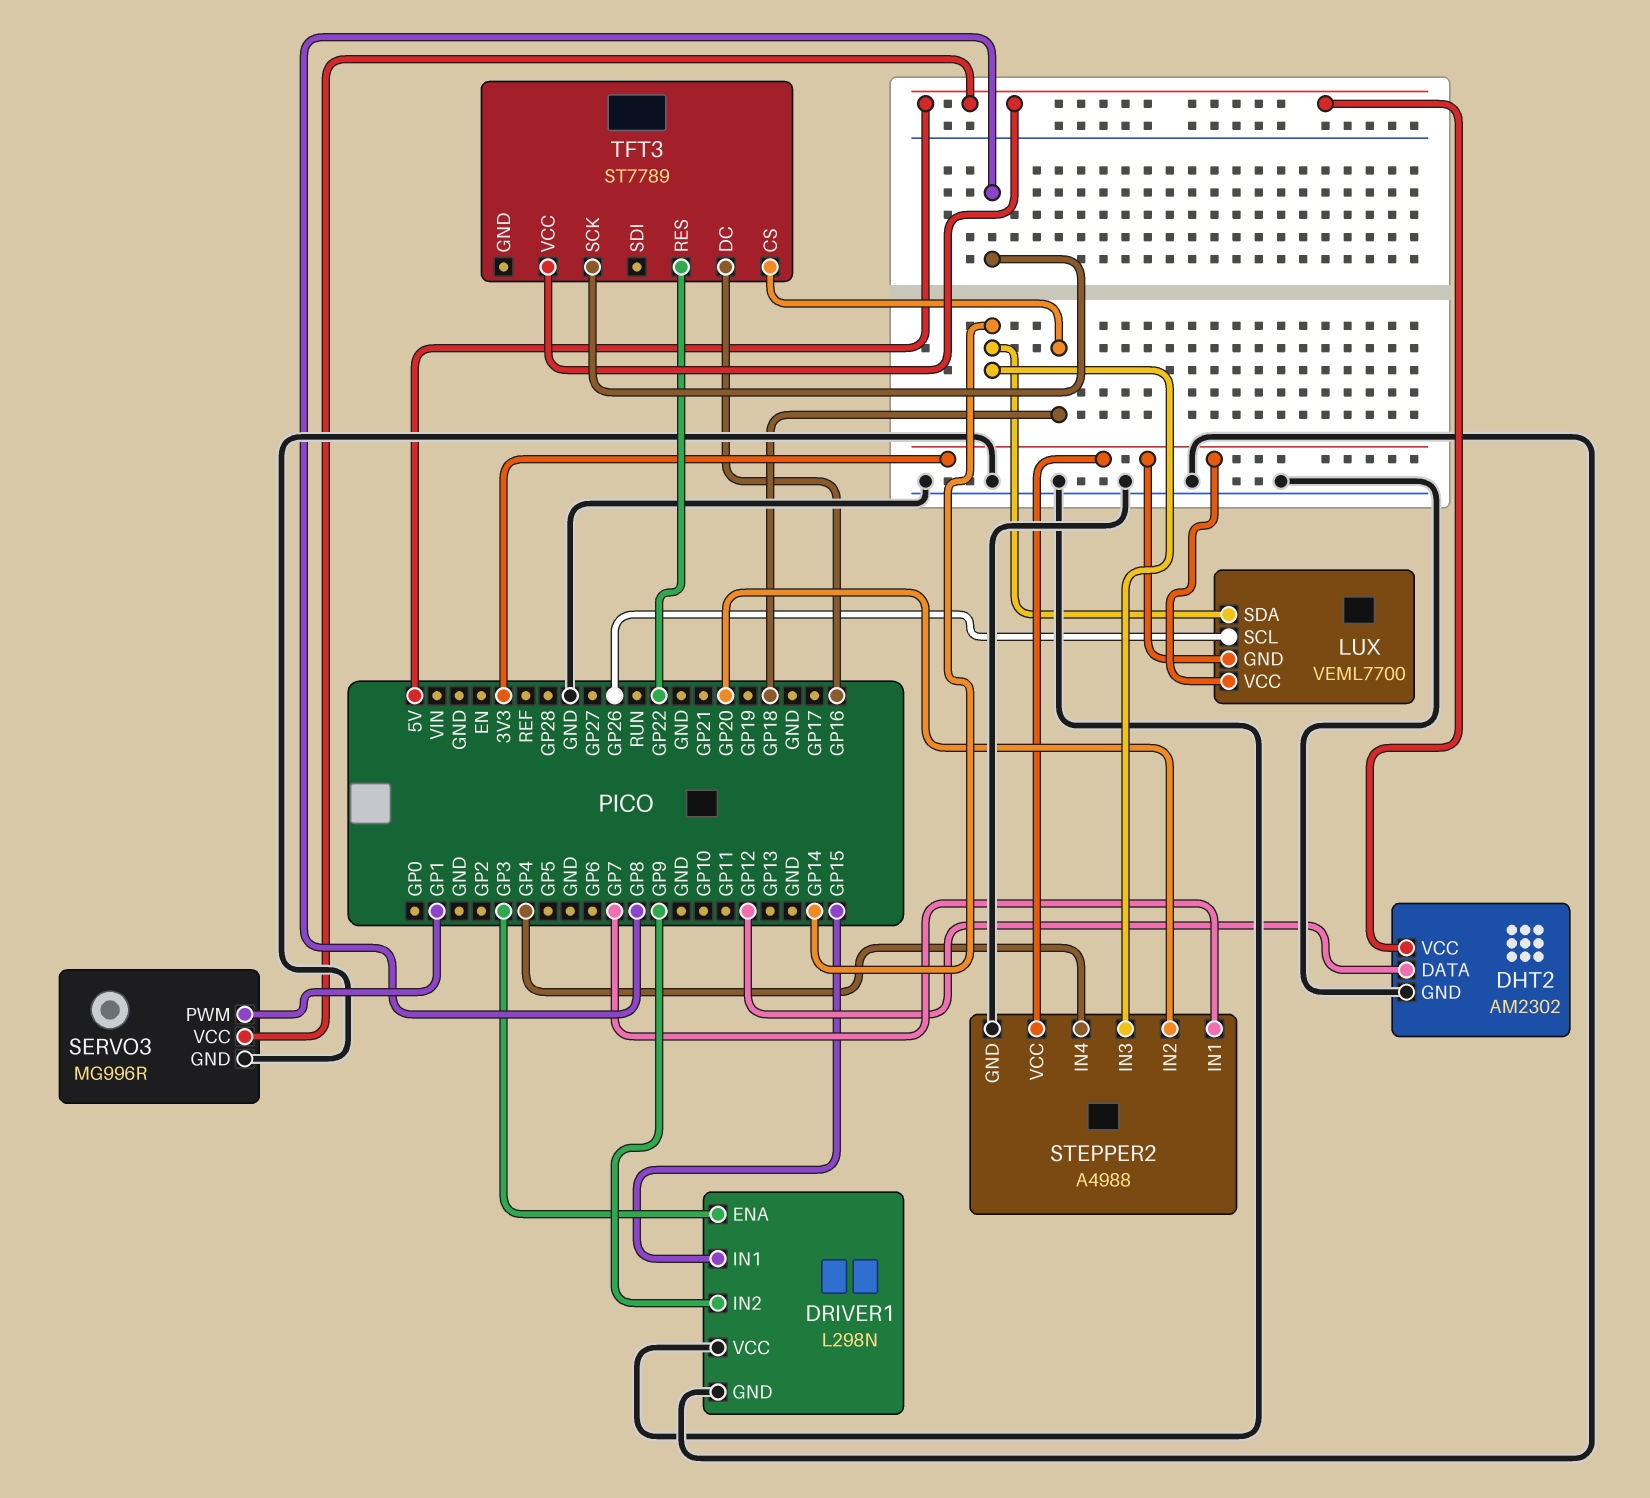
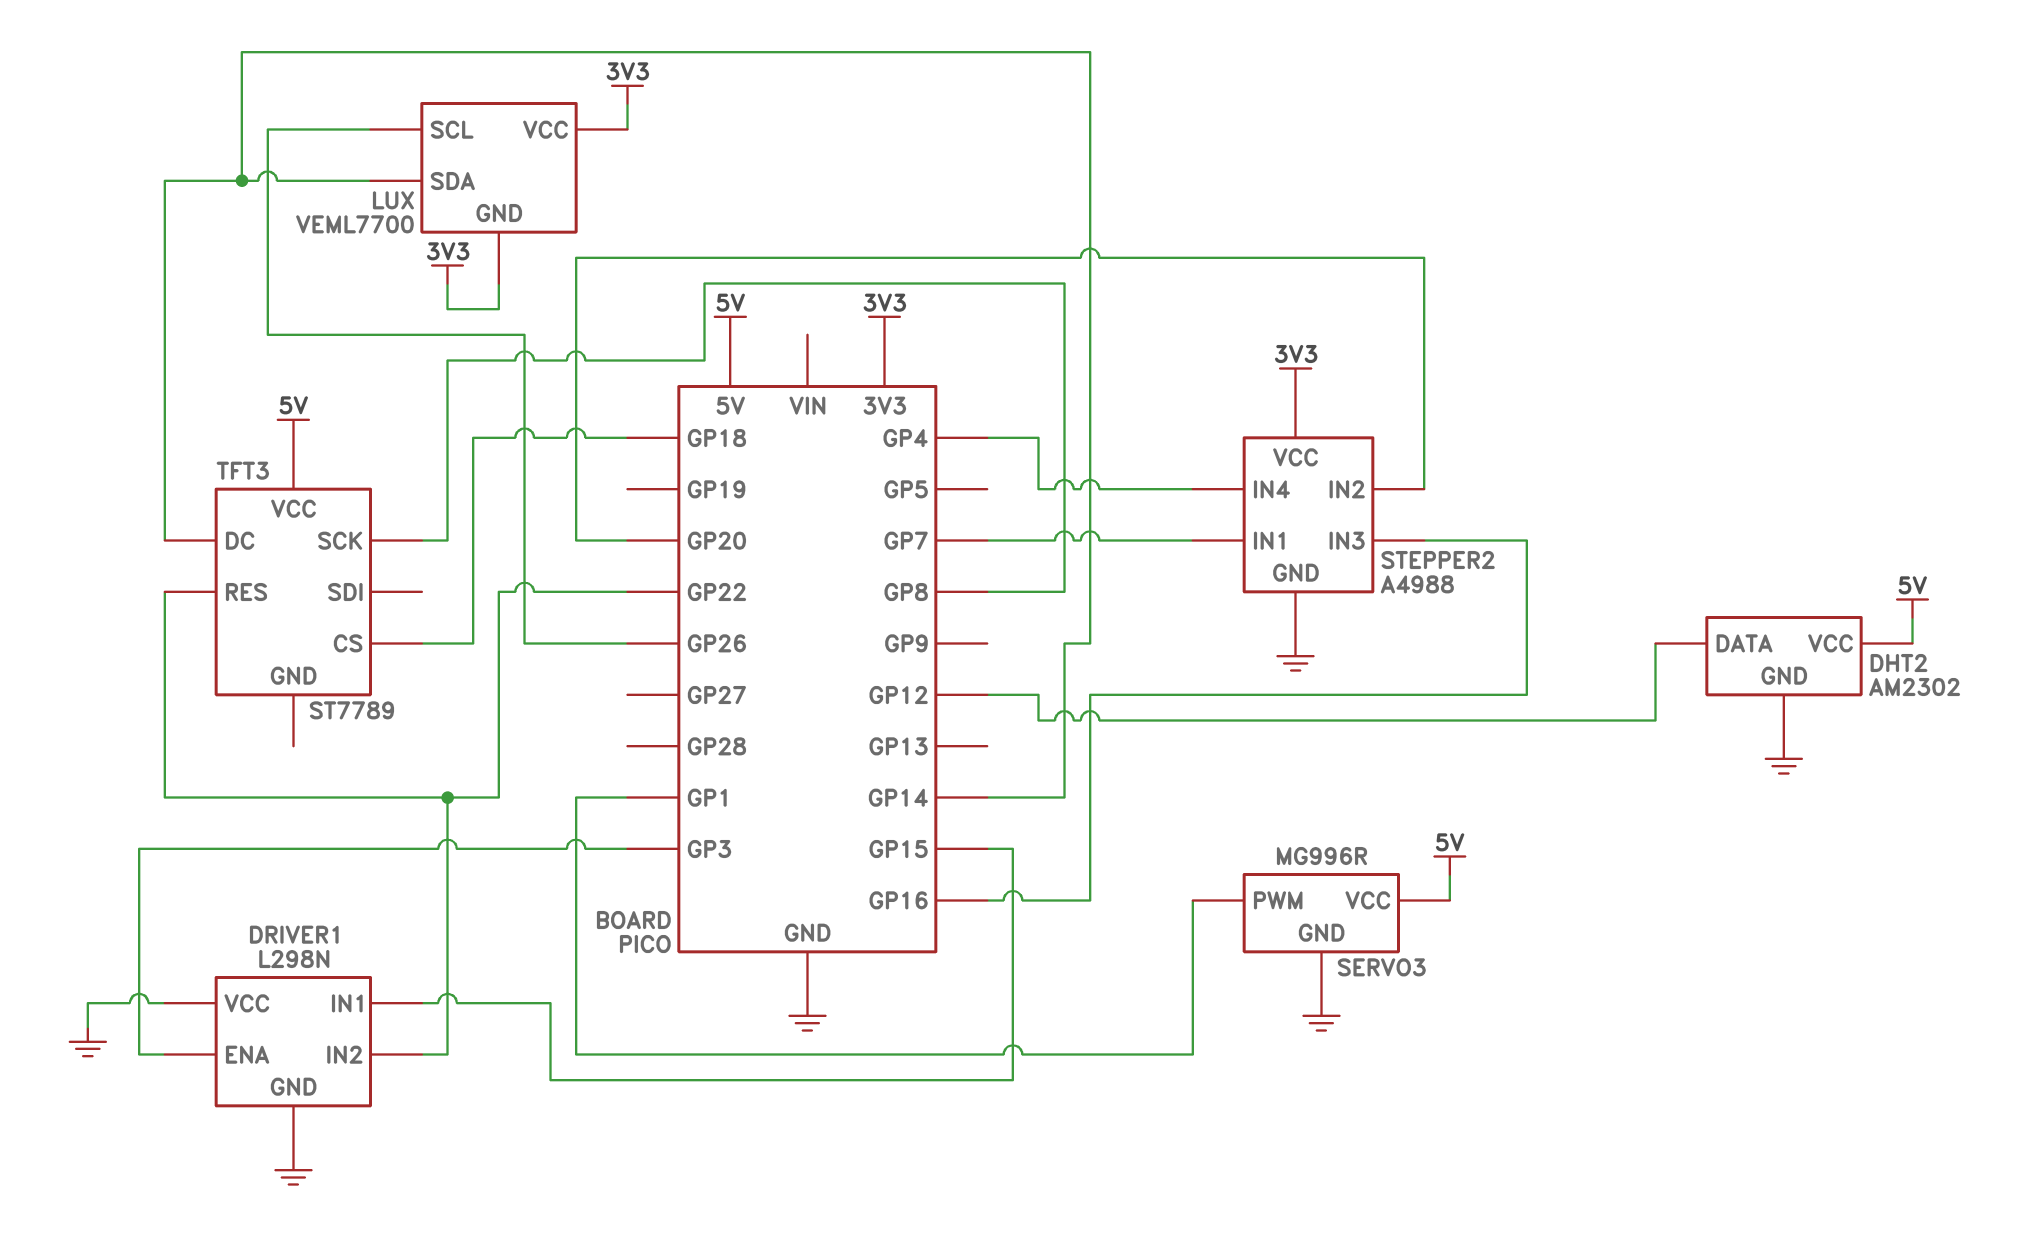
DRIVER1 pin IN2: GP9 -> GP22
STEPPER2 pin IN3: GP14 -> GP16
TFT3 pin DC: GP16 -> GP14

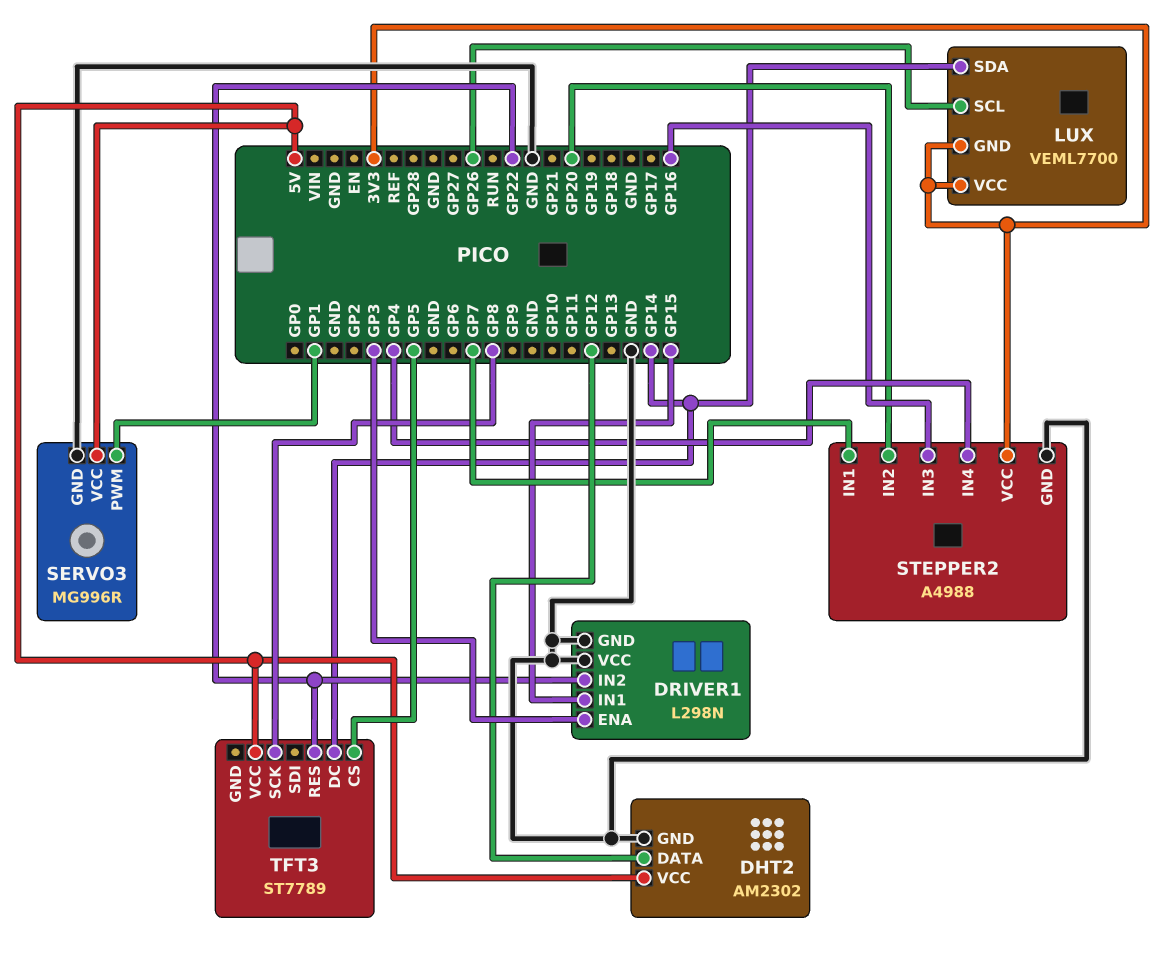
TFT3 pin CS: GP18 -> GP5

